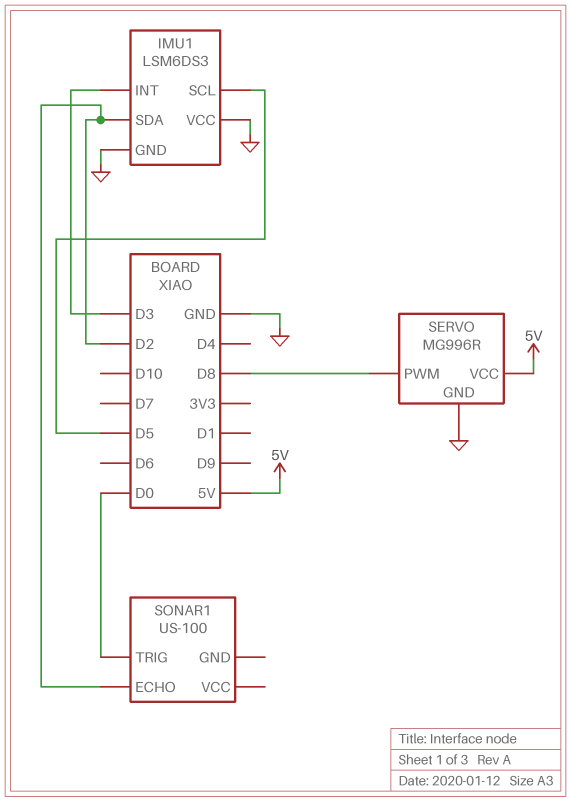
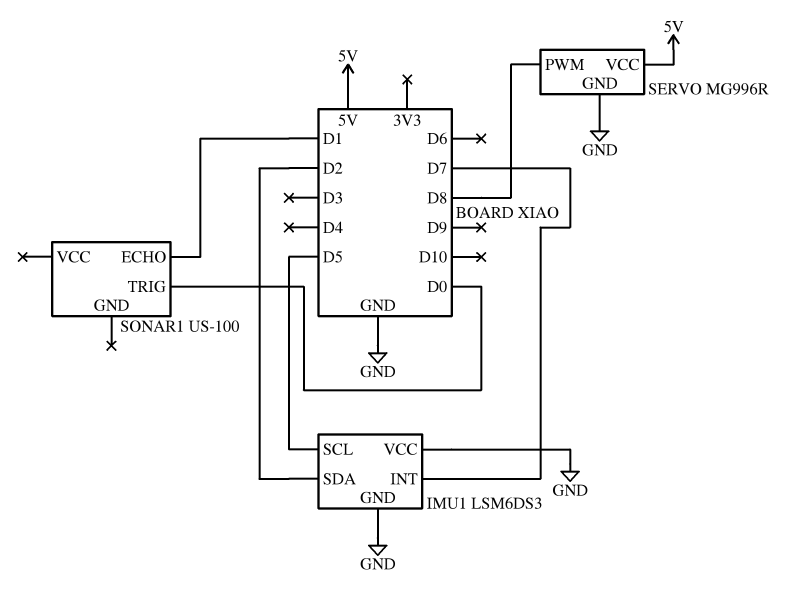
IMU1 pin INT: D3 -> D7
SONAR1 pin ECHO: D2 -> D1

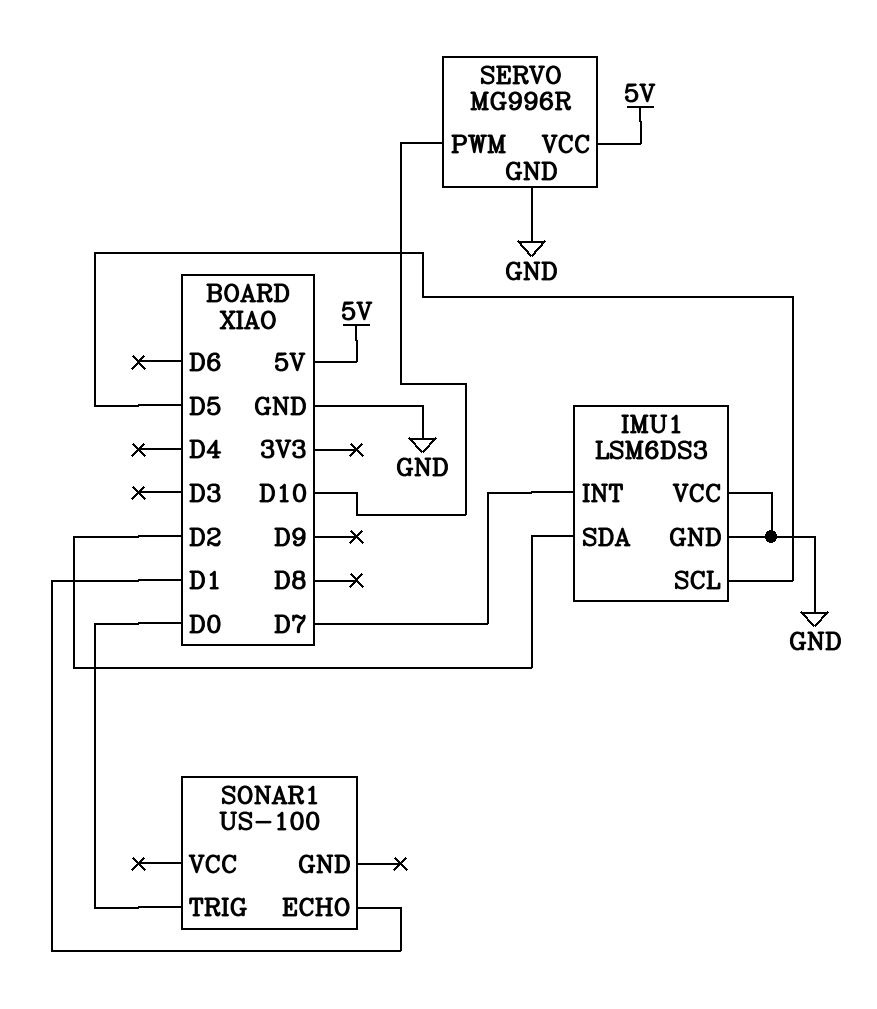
SERVO pin PWM: D8 -> D10

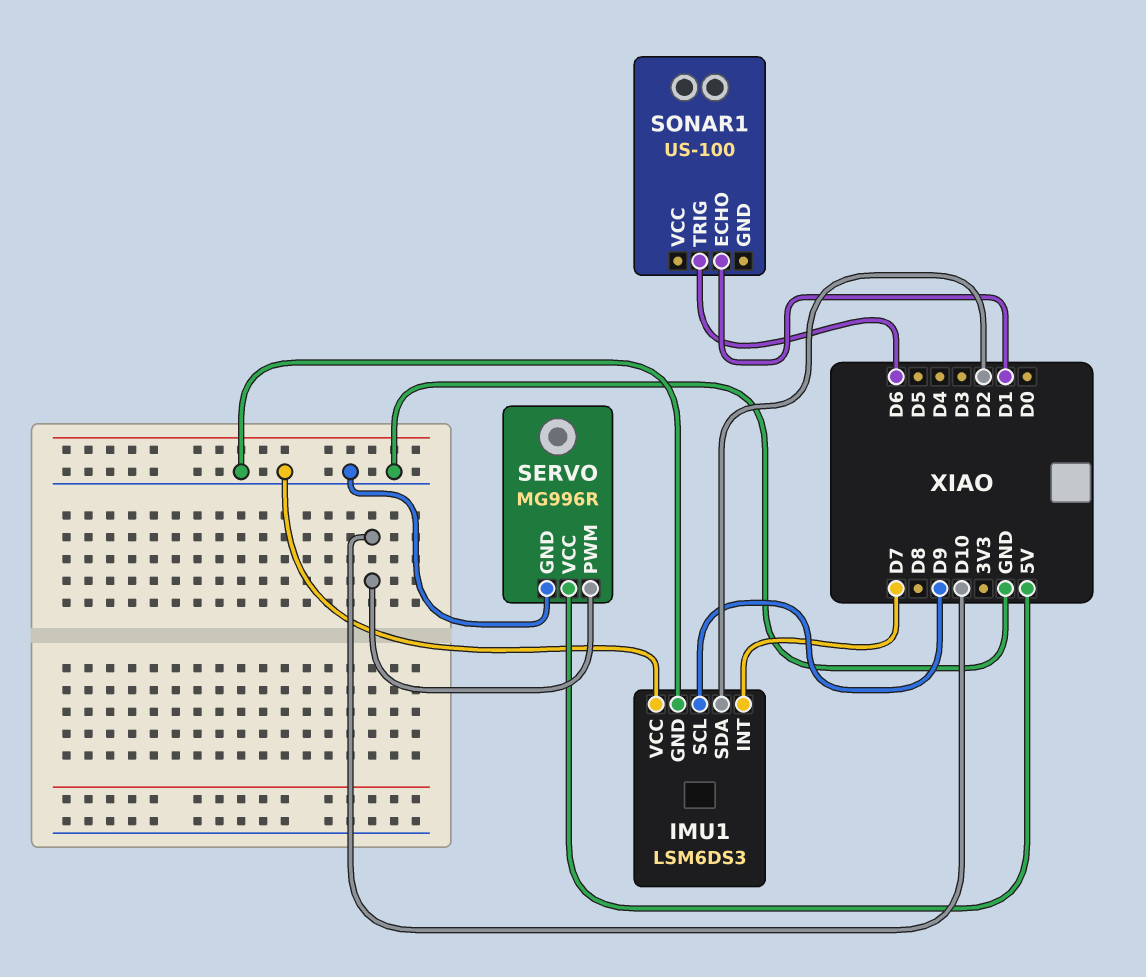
IMU1 pin SCL: D5 -> D9
SONAR1 pin TRIG: D0 -> D6

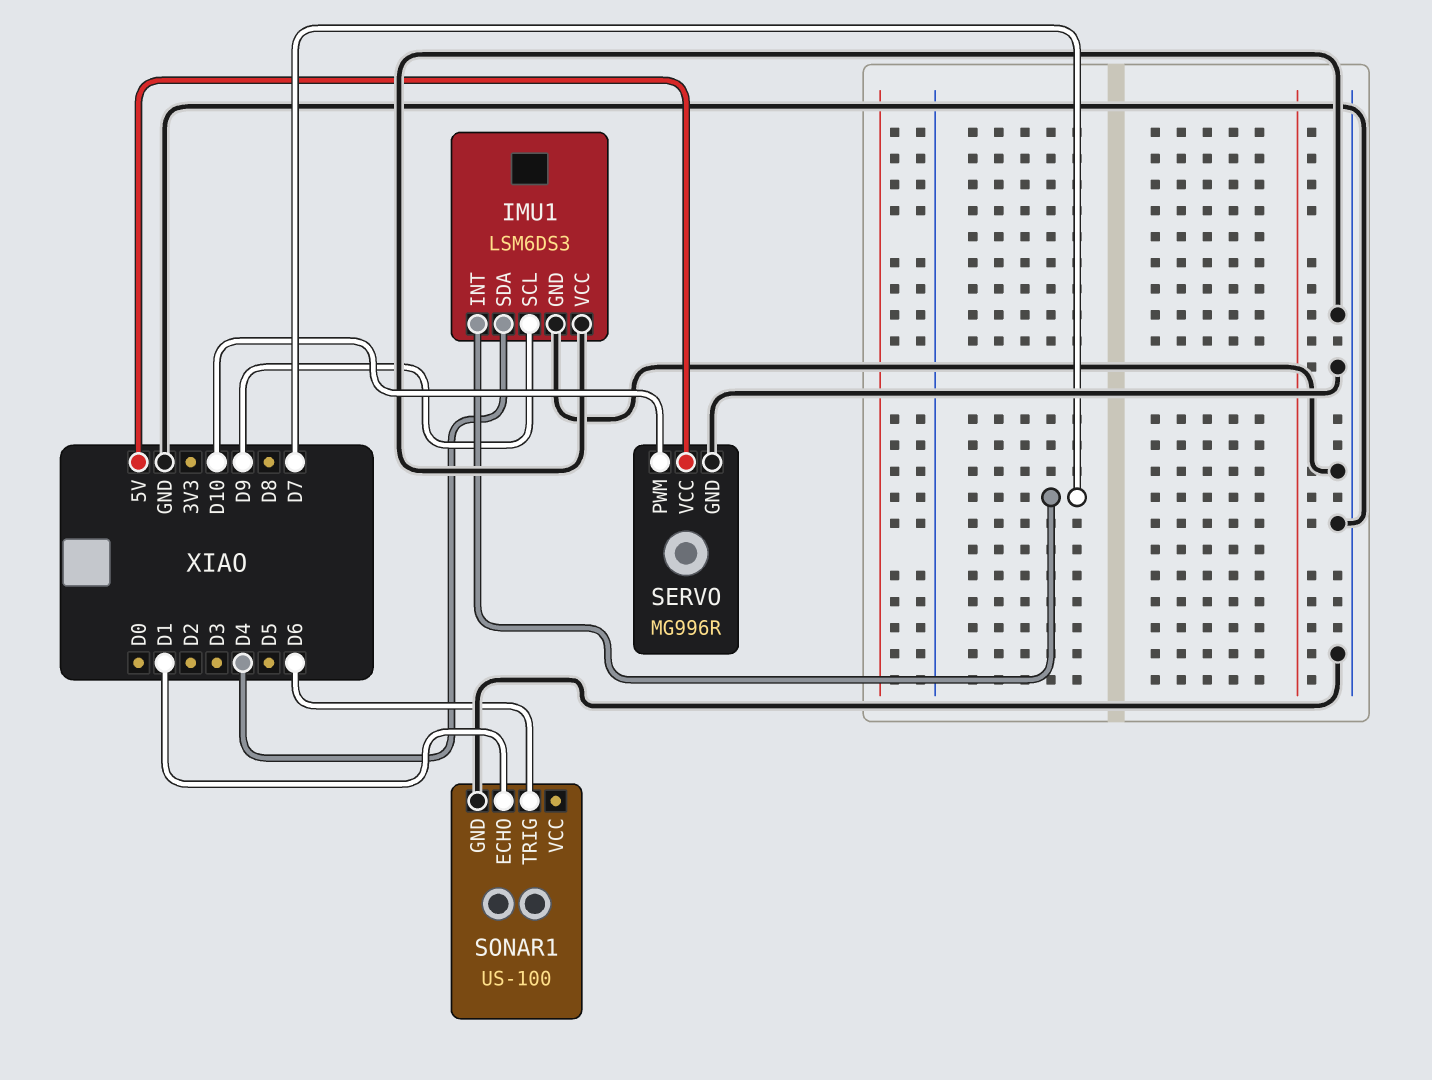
IMU1 pin SDA: D2 -> D4
SONAR1 pin GND: none -> GND

